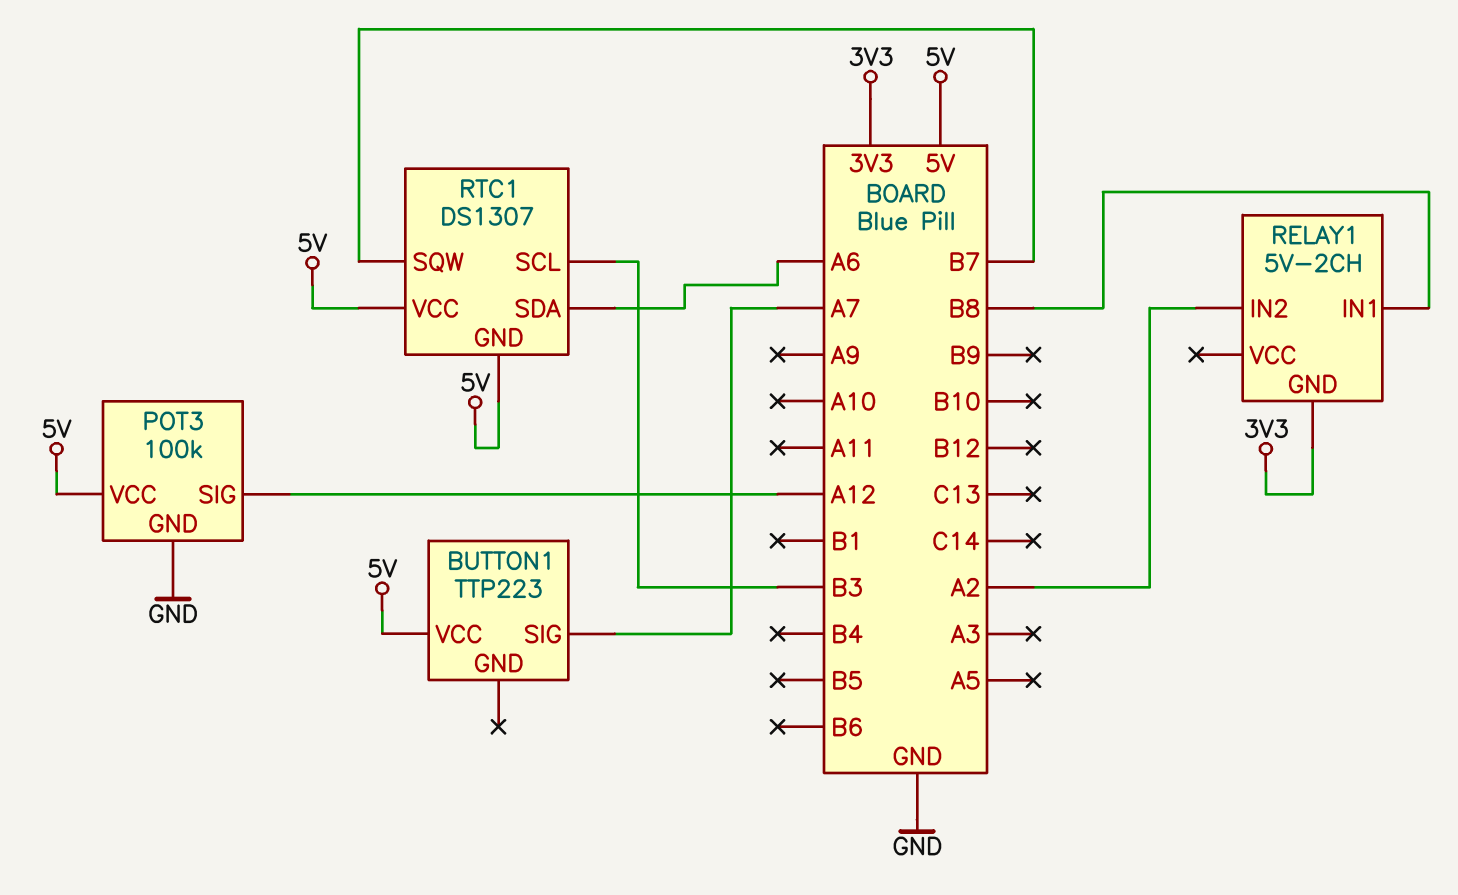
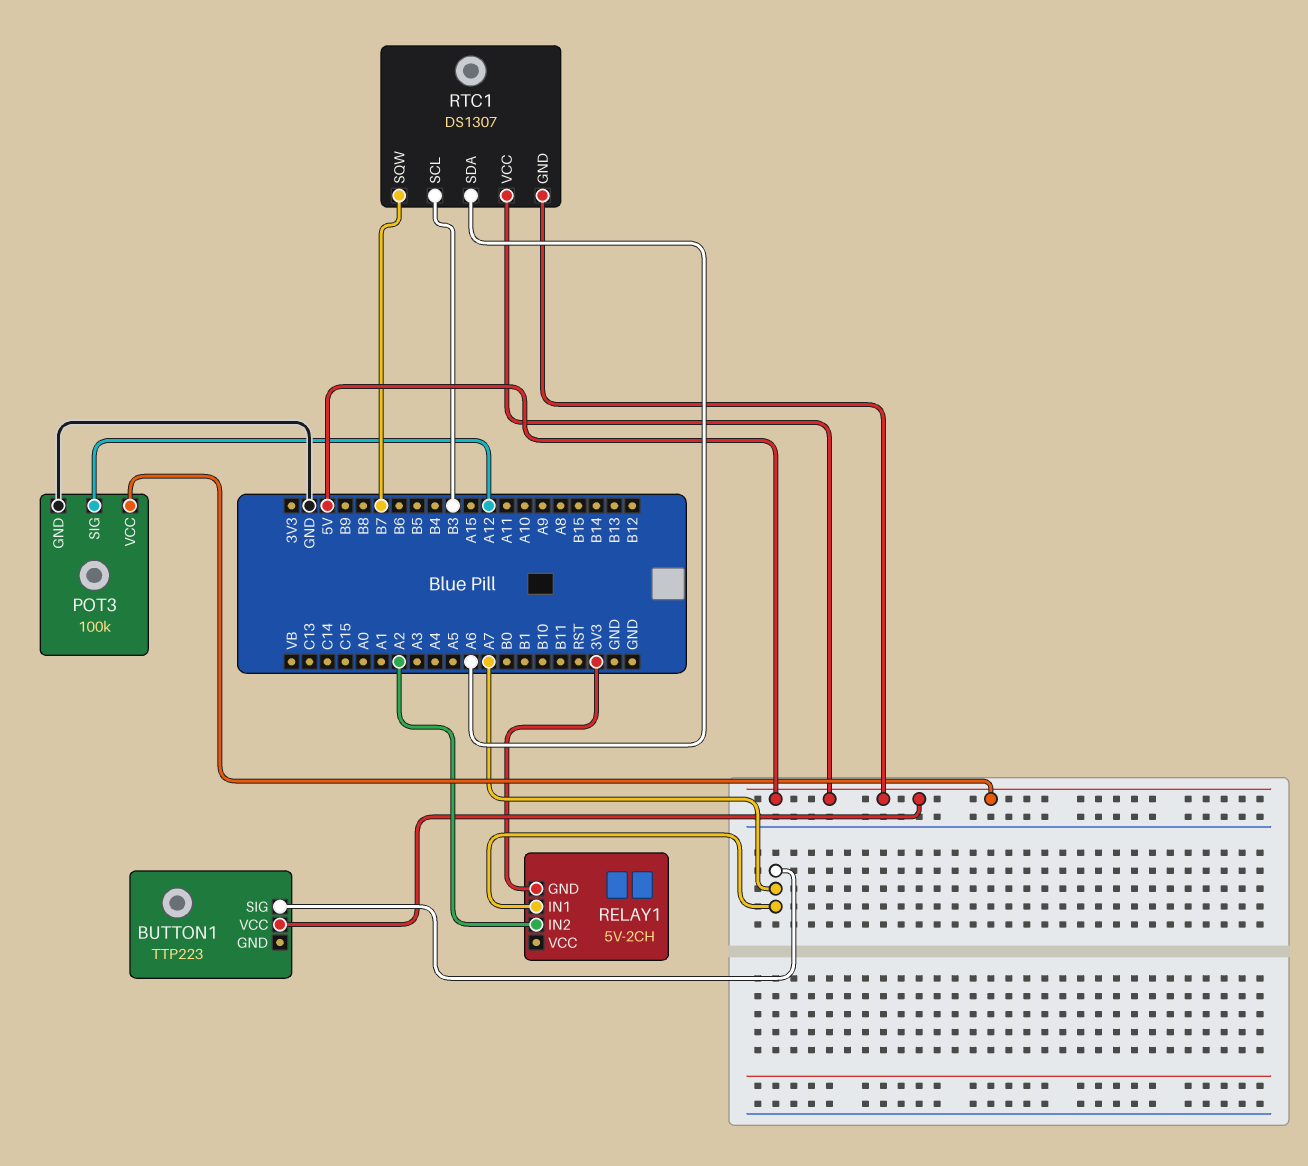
RELAY1 pin IN1: B8 -> A7

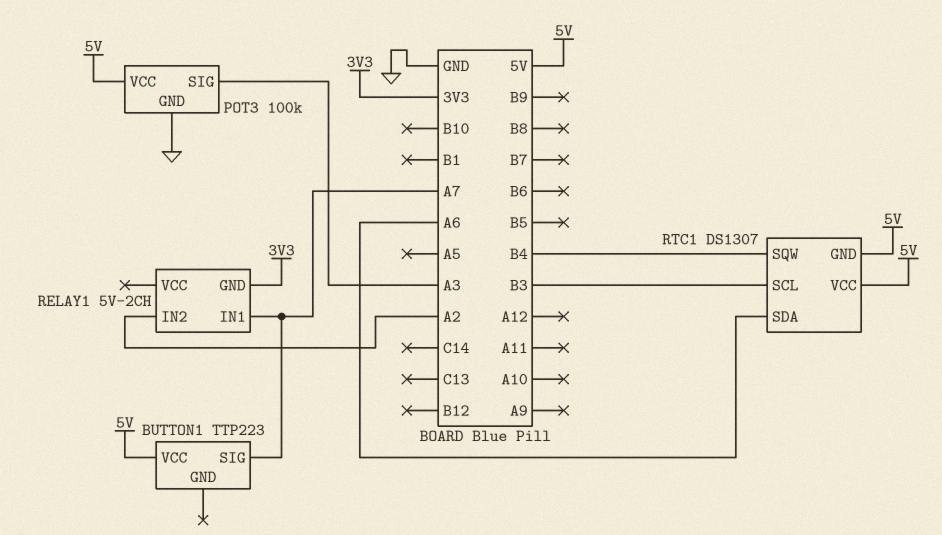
POT3 pin SIG: A12 -> A3
RTC1 pin SQW: B7 -> B4

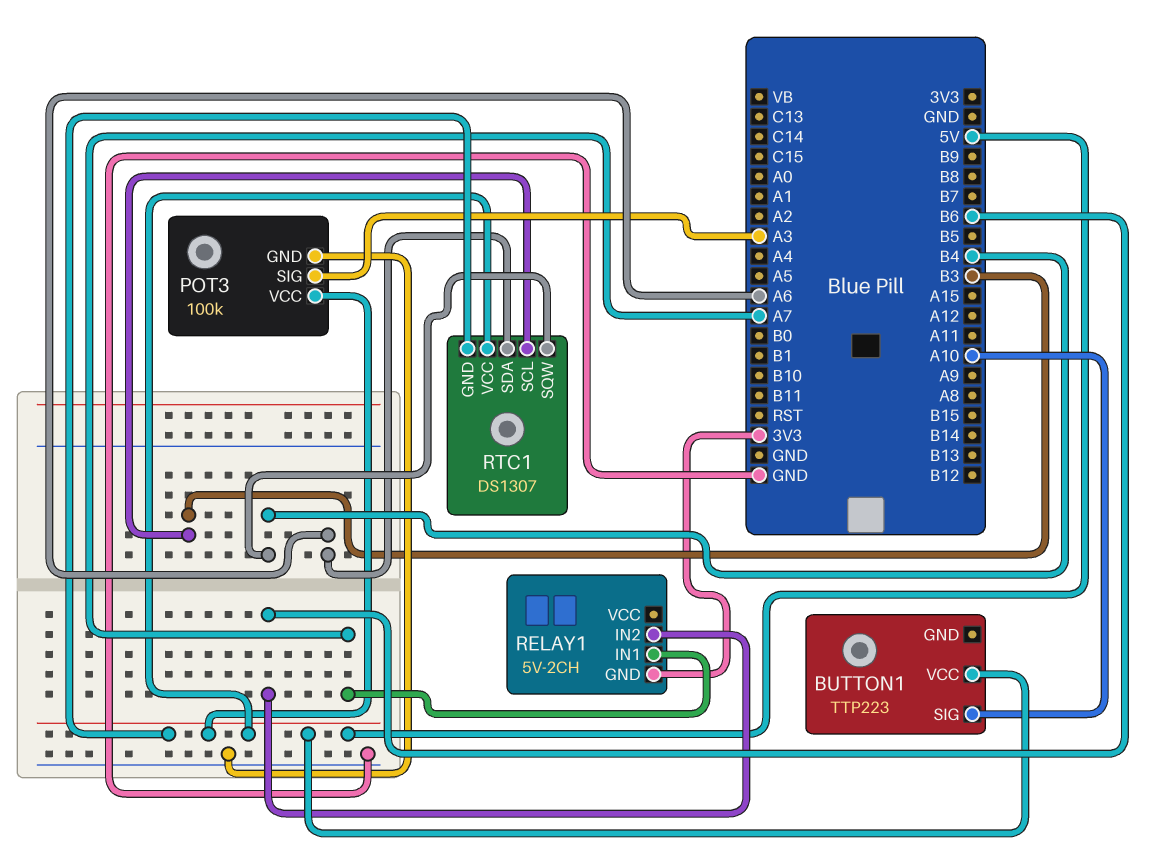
BUTTON1 pin SIG: A7 -> A10
RELAY1 pin IN2: A2 -> B6

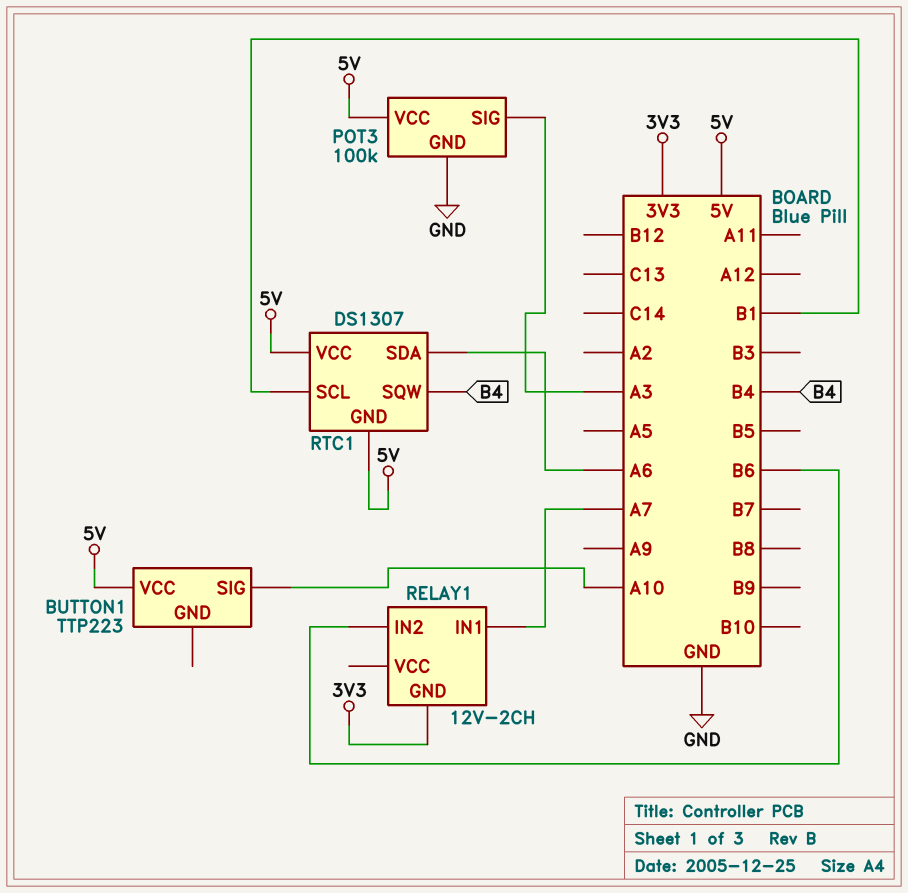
RELAY1: 5V-2CH -> 12V-2CH
RTC1 pin SCL: B3 -> B1

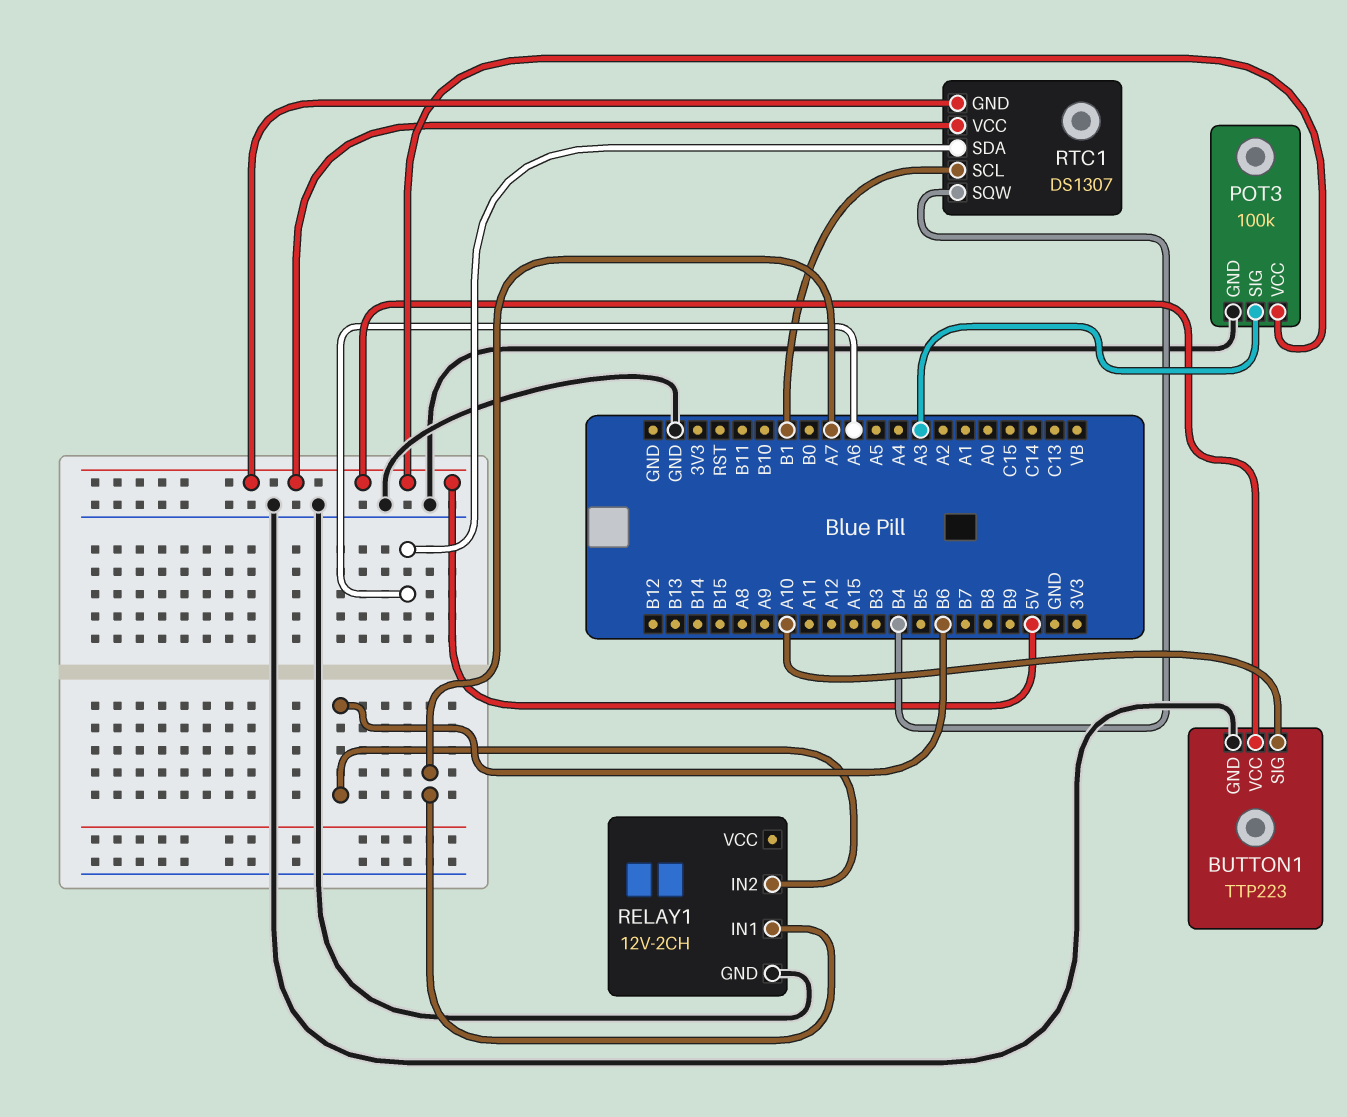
BUTTON1 pin GND: none -> GND
RELAY1 pin GND: 3V3 -> GND

